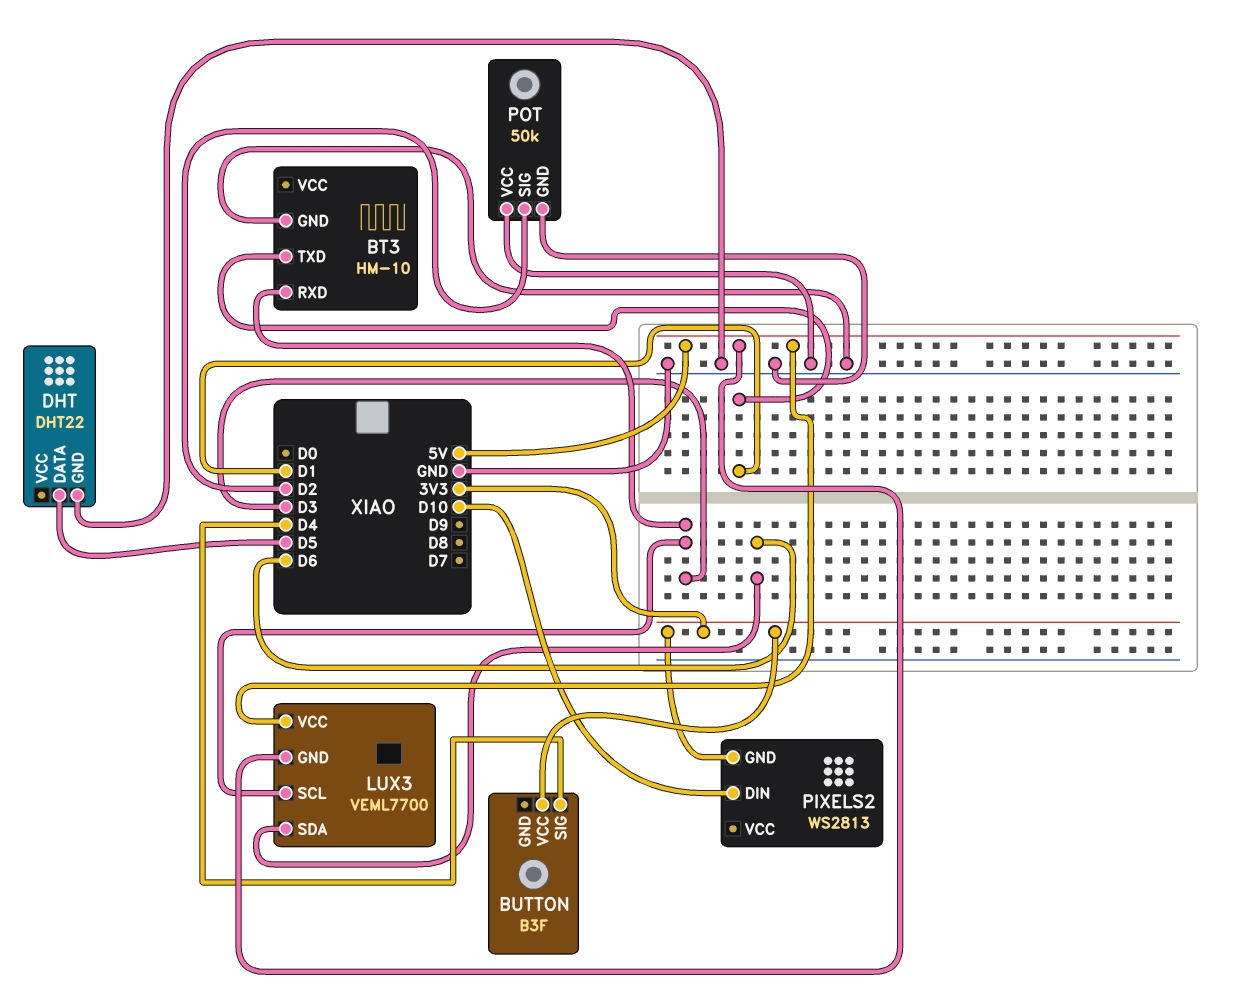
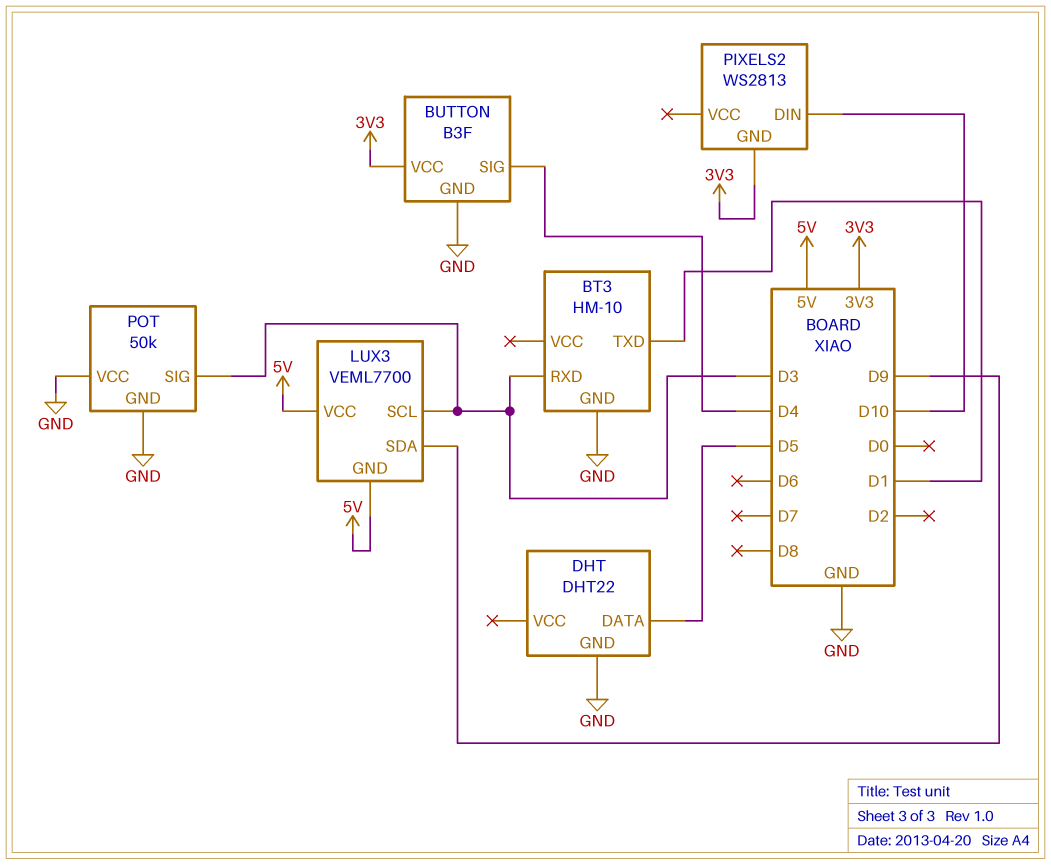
BUTTON pin GND: none -> GND
LUX3 pin SDA: D6 -> D9
POT pin SIG: D2 -> D3

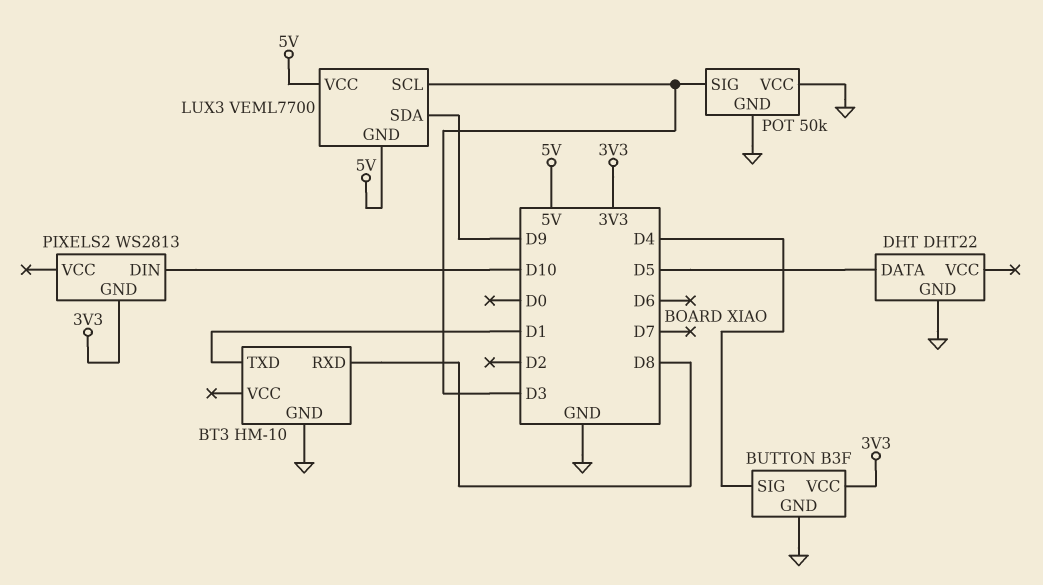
BT3 pin RXD: D3 -> D8

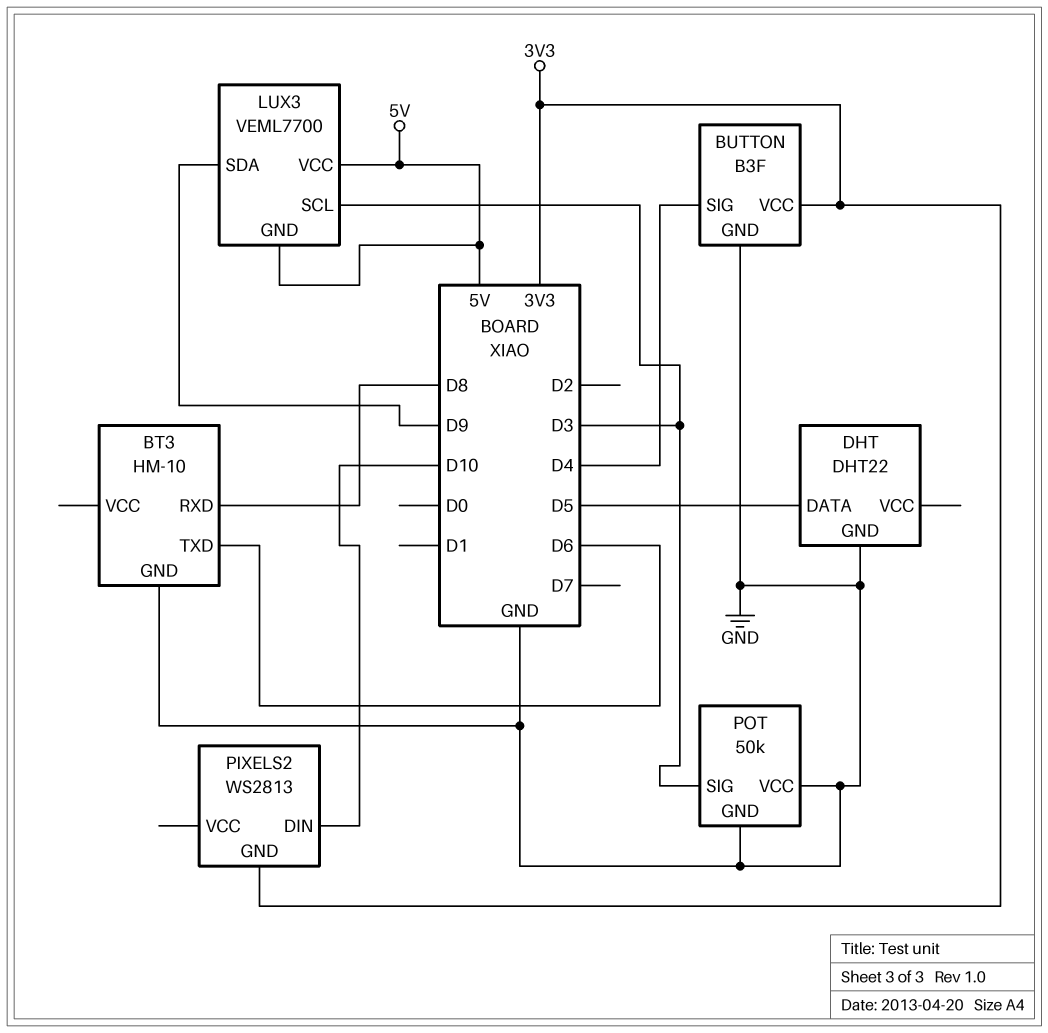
BT3 pin TXD: D1 -> D6

